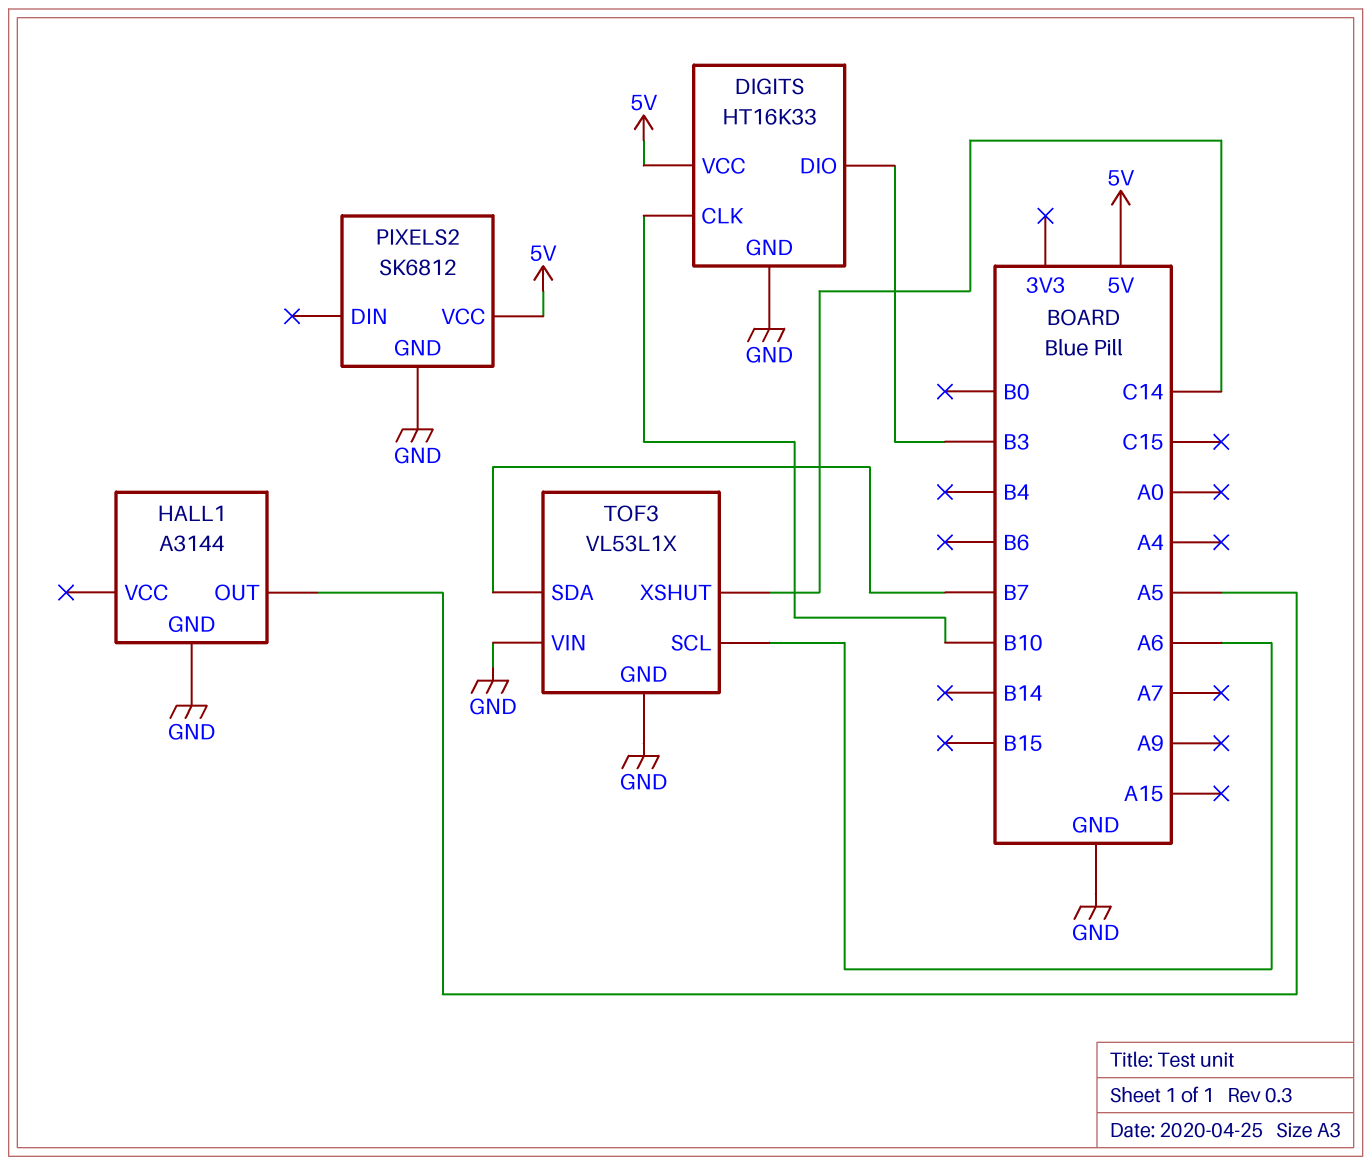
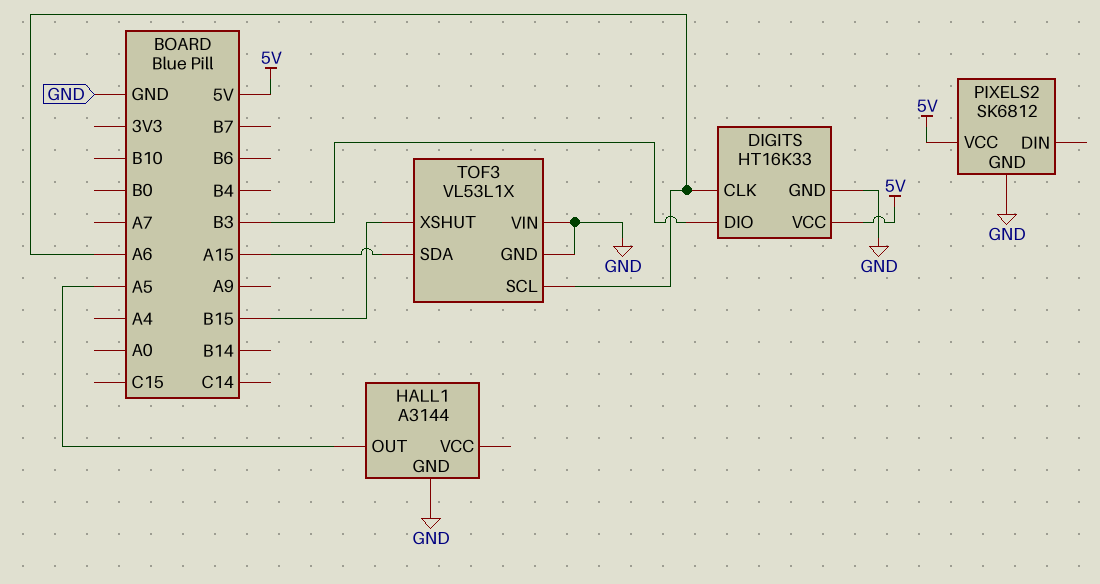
DIGITS pin CLK: B10 -> A6
TOF3 pin SDA: B7 -> A15
TOF3 pin XSHUT: C14 -> B15

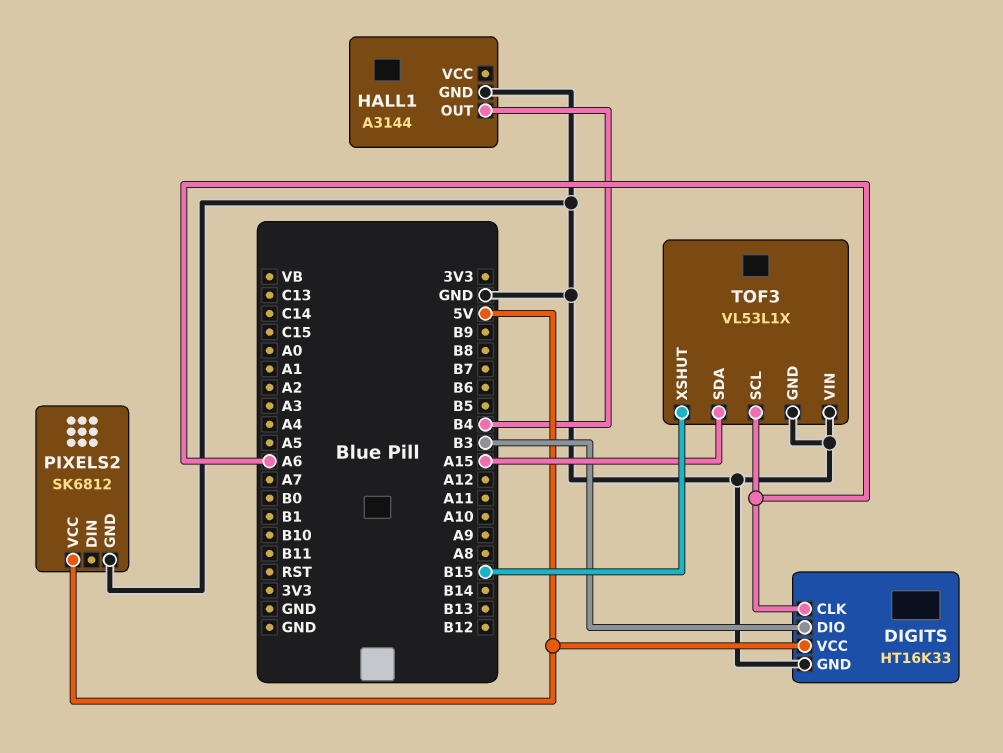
HALL1 pin OUT: A5 -> B4

